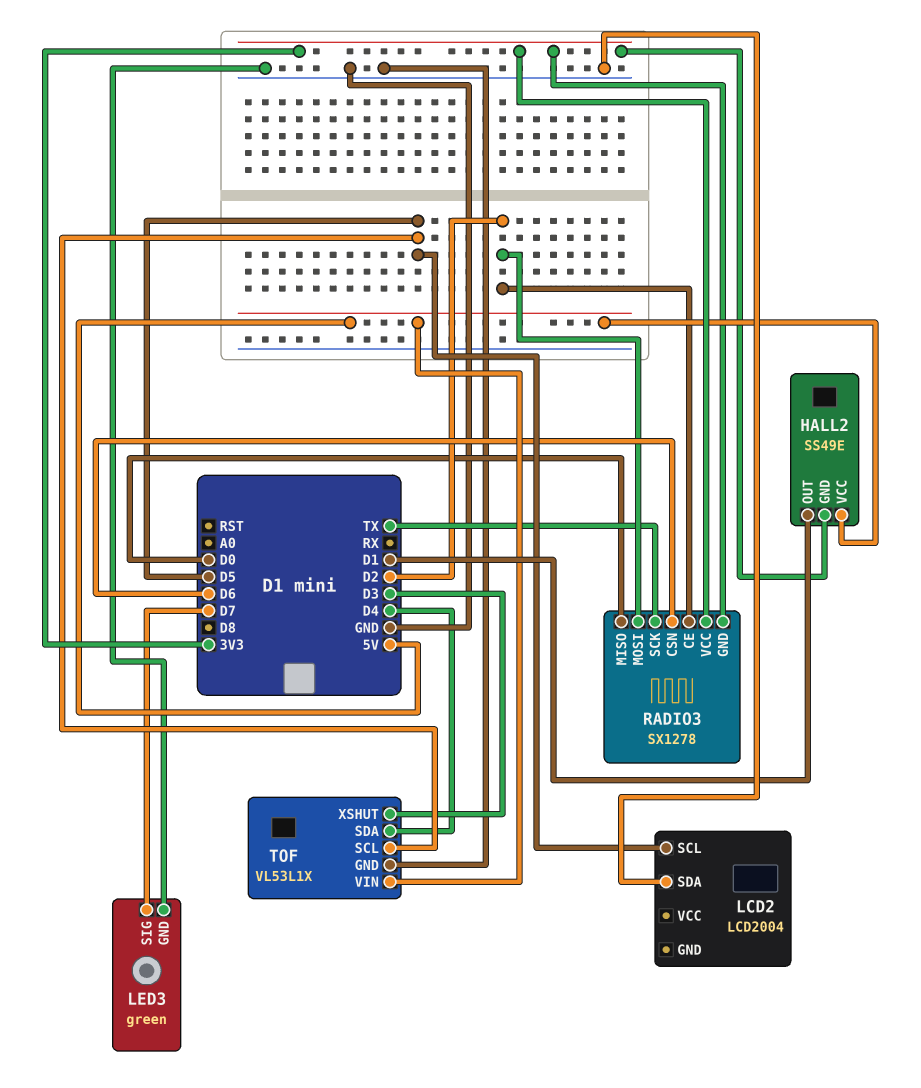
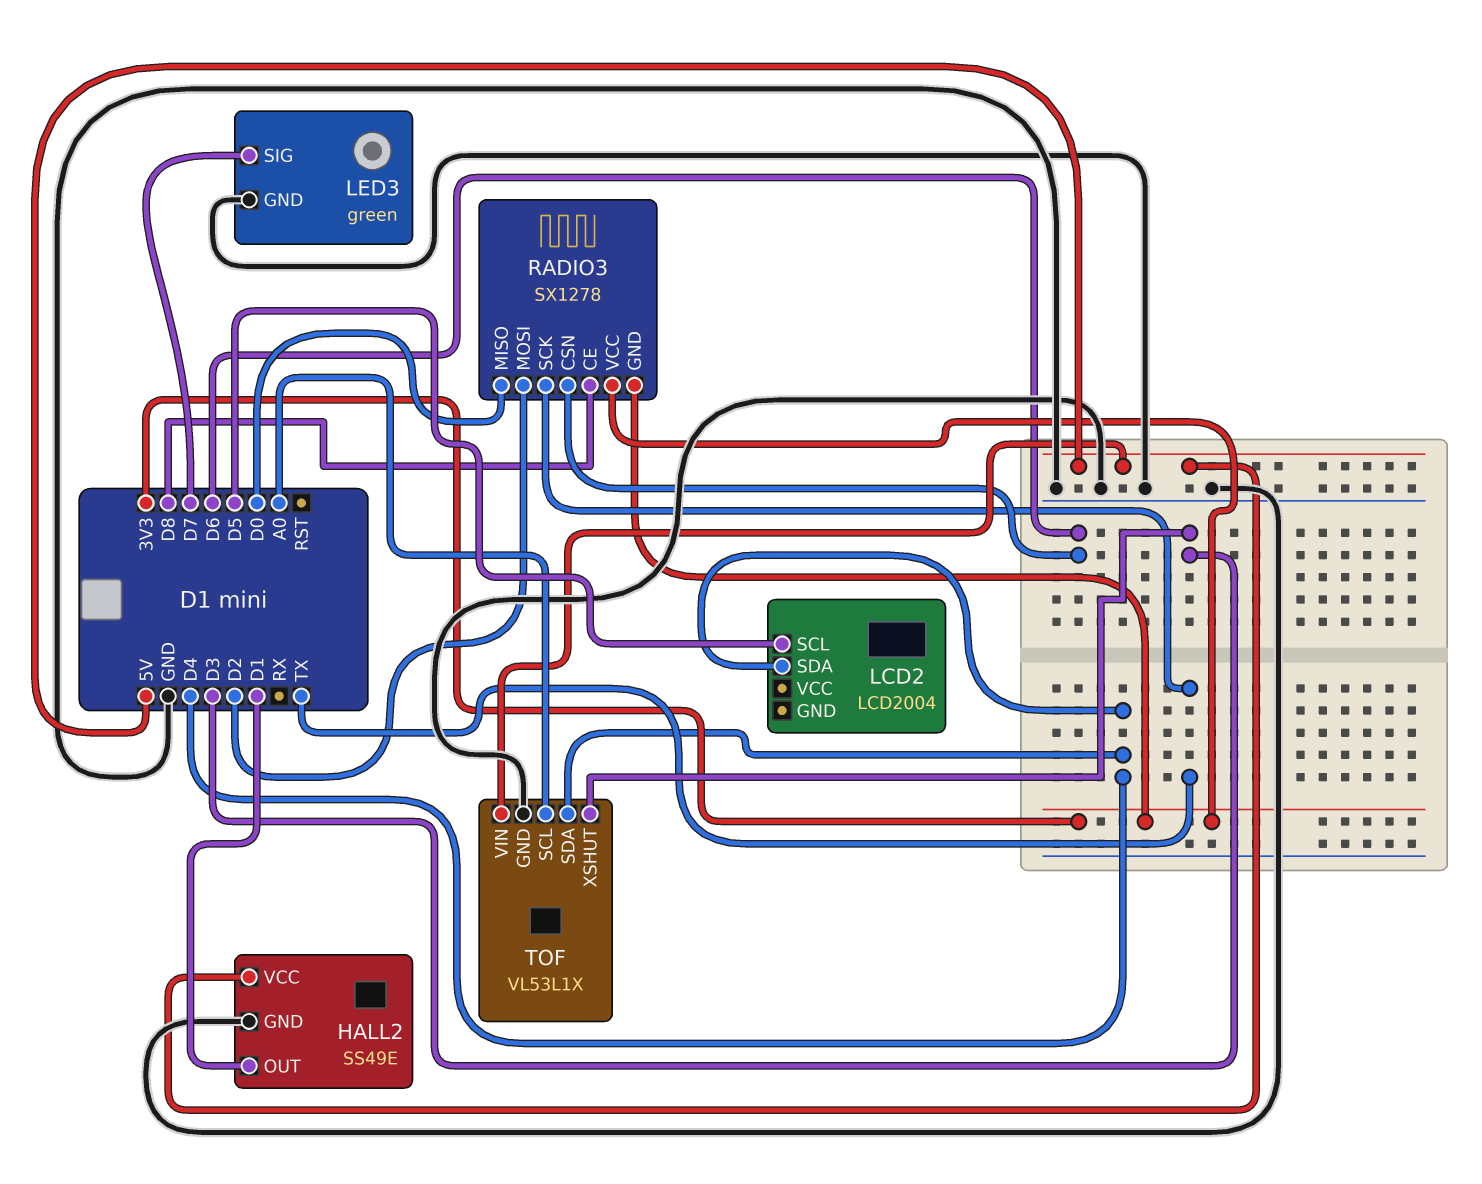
HALL2 pin GND: 3V3 -> GND
LCD2 pin SDA: GND -> D4
RADIO3 pin CE: D2 -> D8
TOF pin SCL: D5 -> A0

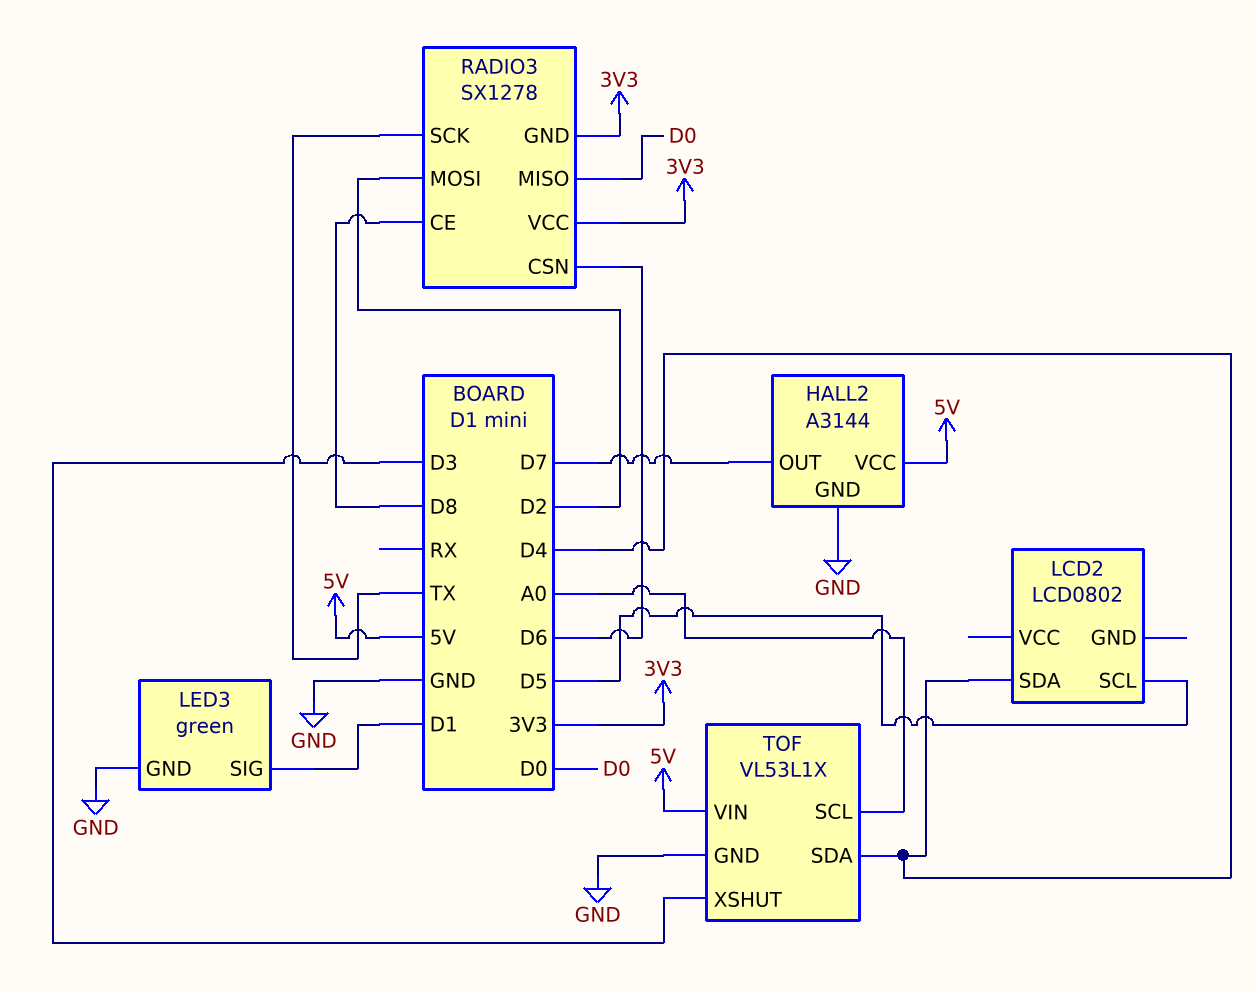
HALL2: SS49E -> A3144
HALL2 pin OUT: D1 -> D7
LCD2: LCD2004 -> LCD0802
LED3 pin SIG: D7 -> D1

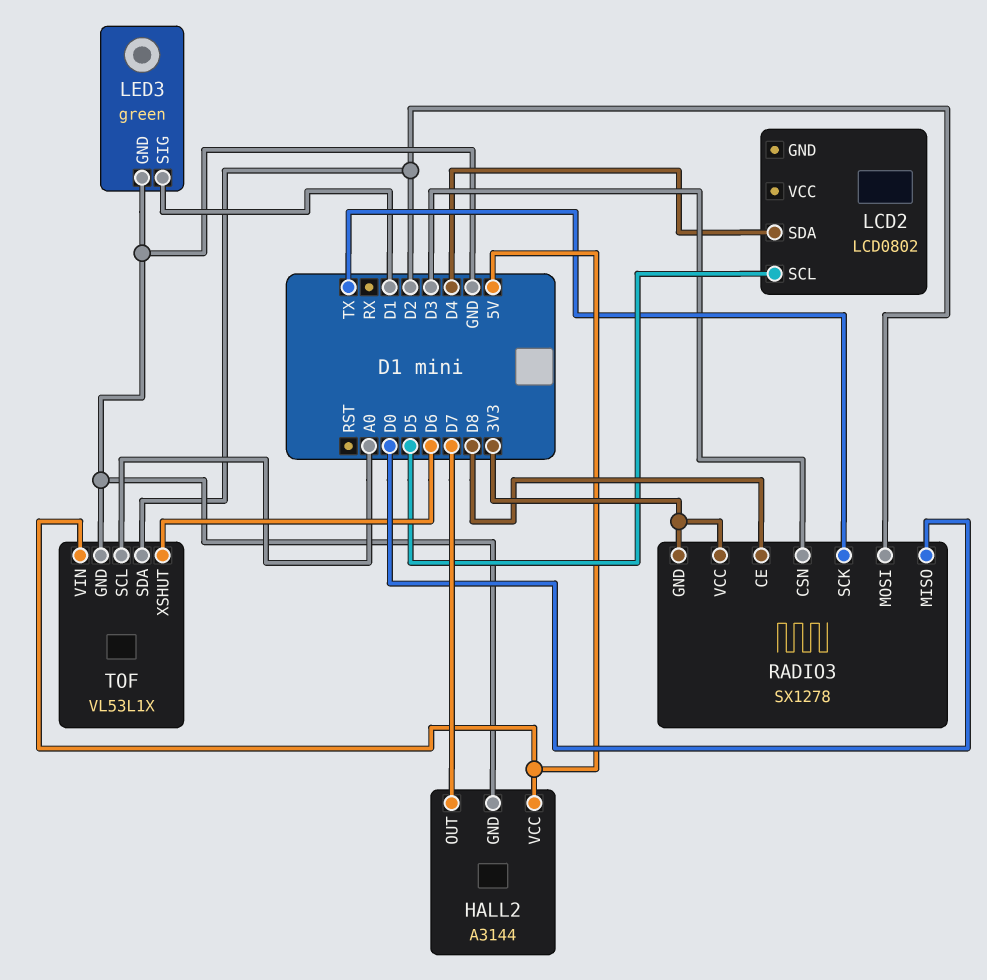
RADIO3 pin CSN: D6 -> D3
TOF pin SDA: D4 -> D2
TOF pin XSHUT: D3 -> D6

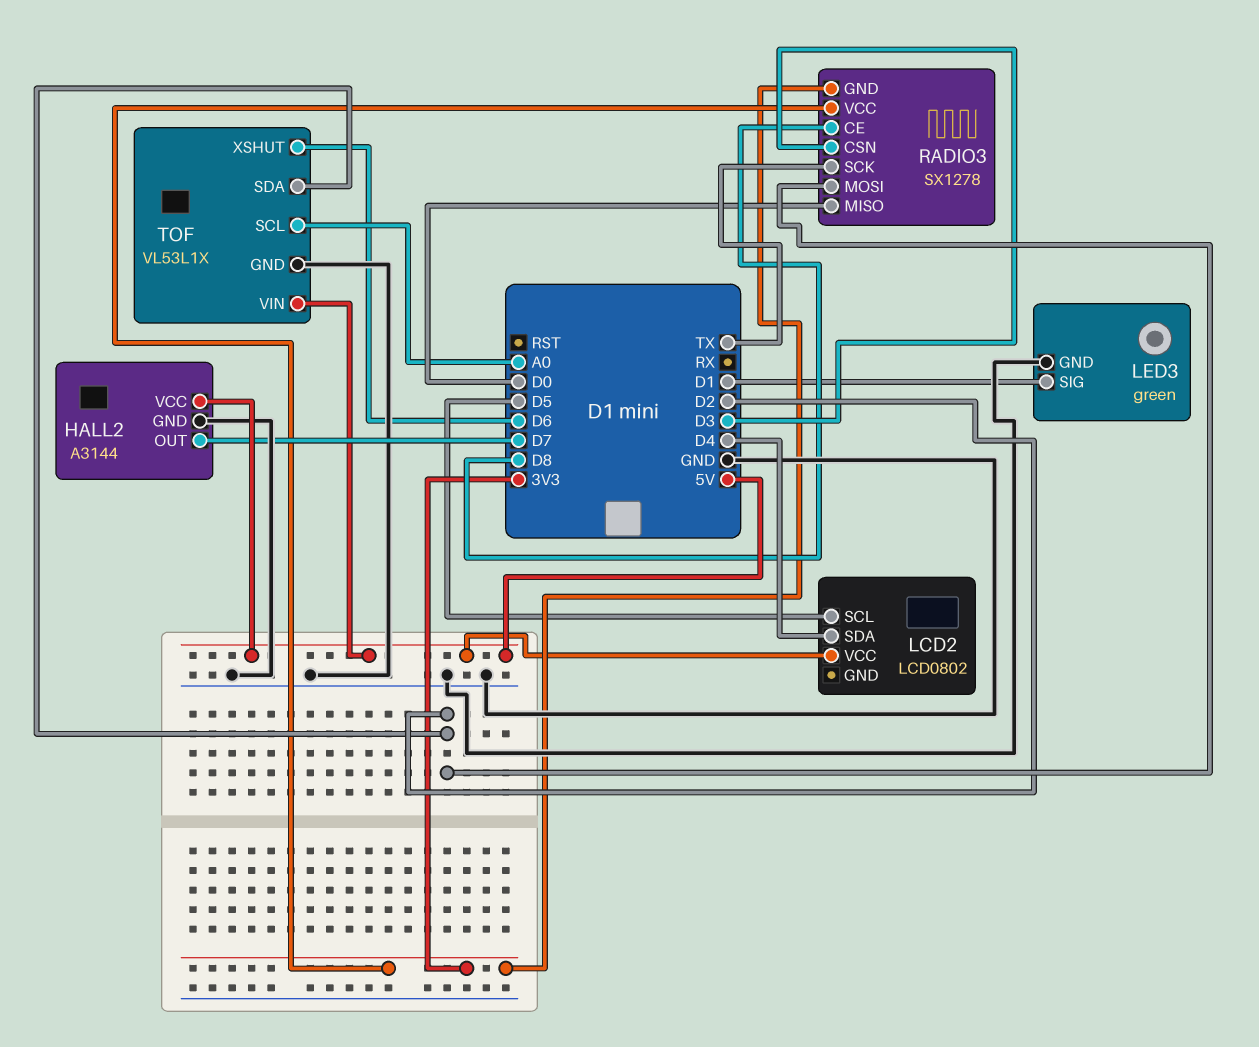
LCD2 pin VCC: none -> 5V

